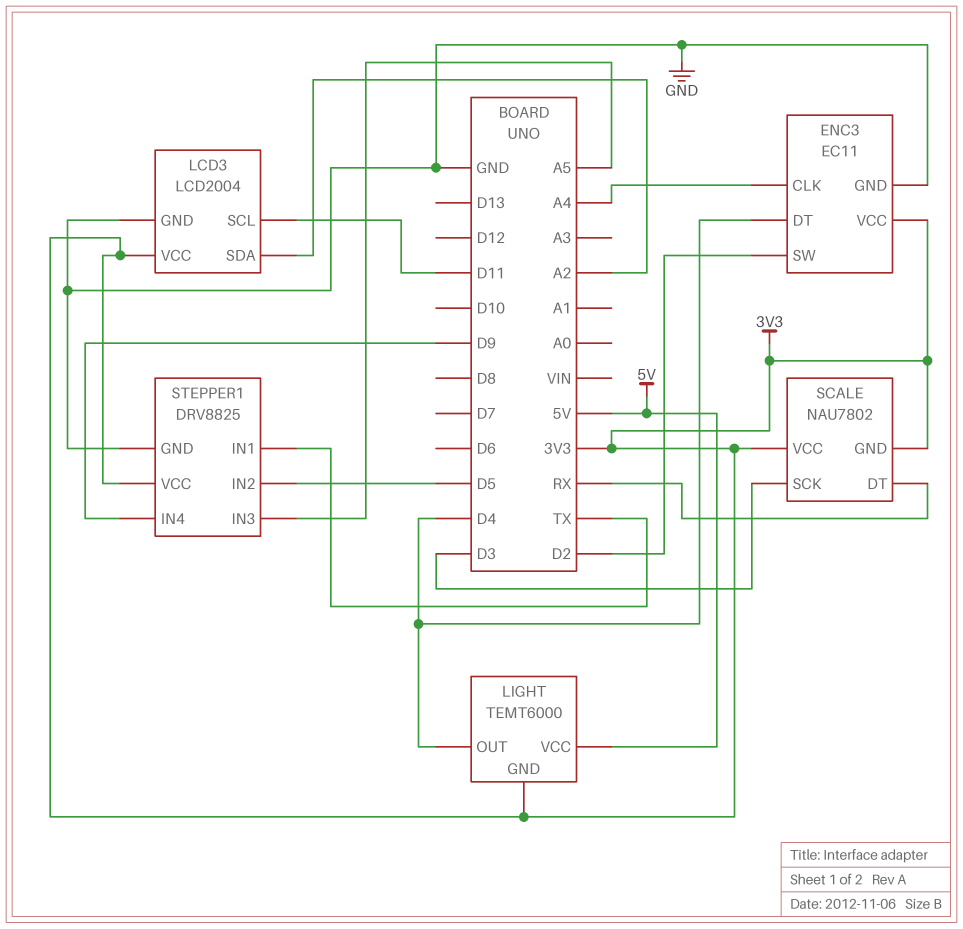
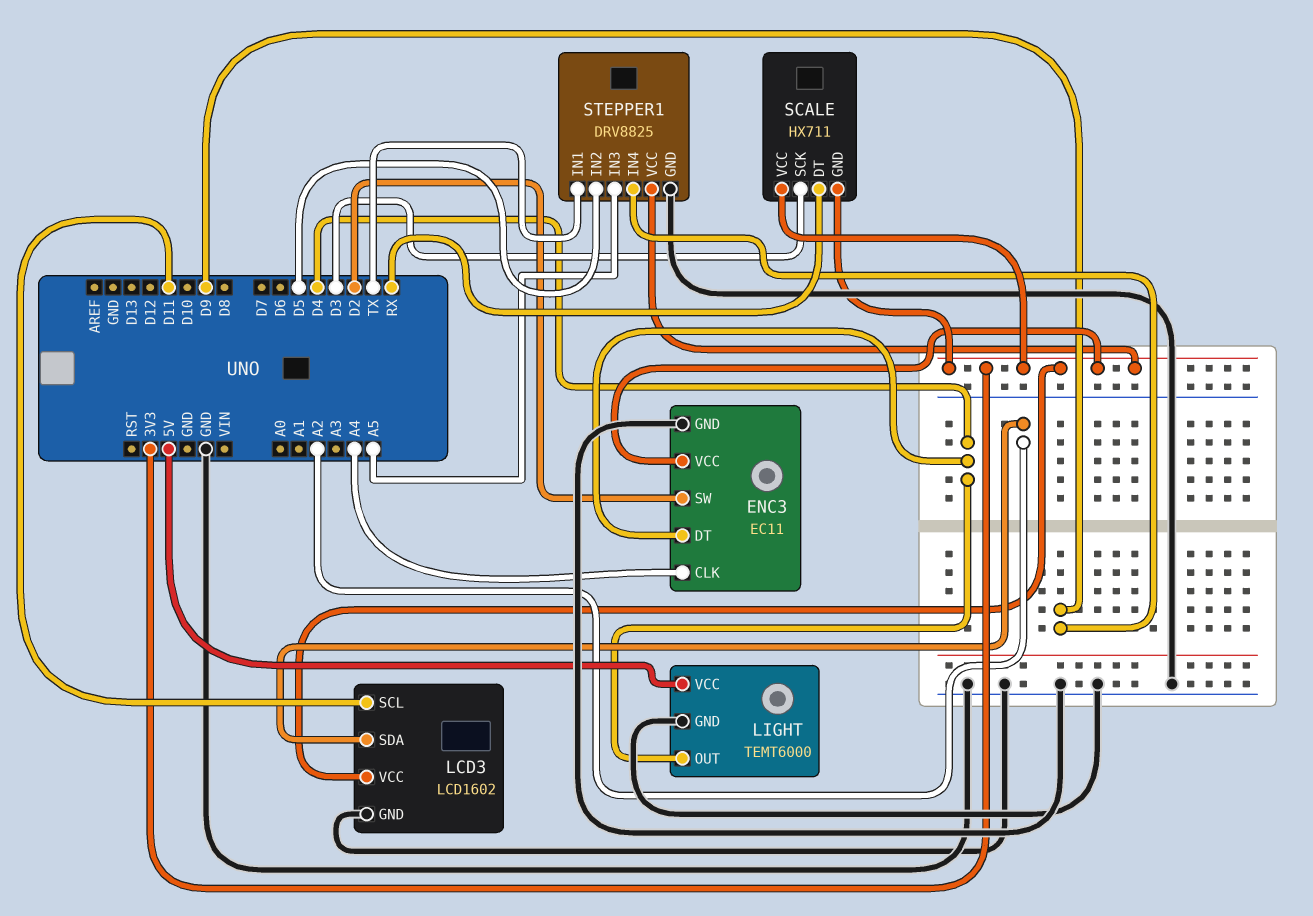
LCD3: LCD2004 -> LCD1602
LIGHT pin GND: 3V3 -> GND
SCALE: NAU7802 -> HX711

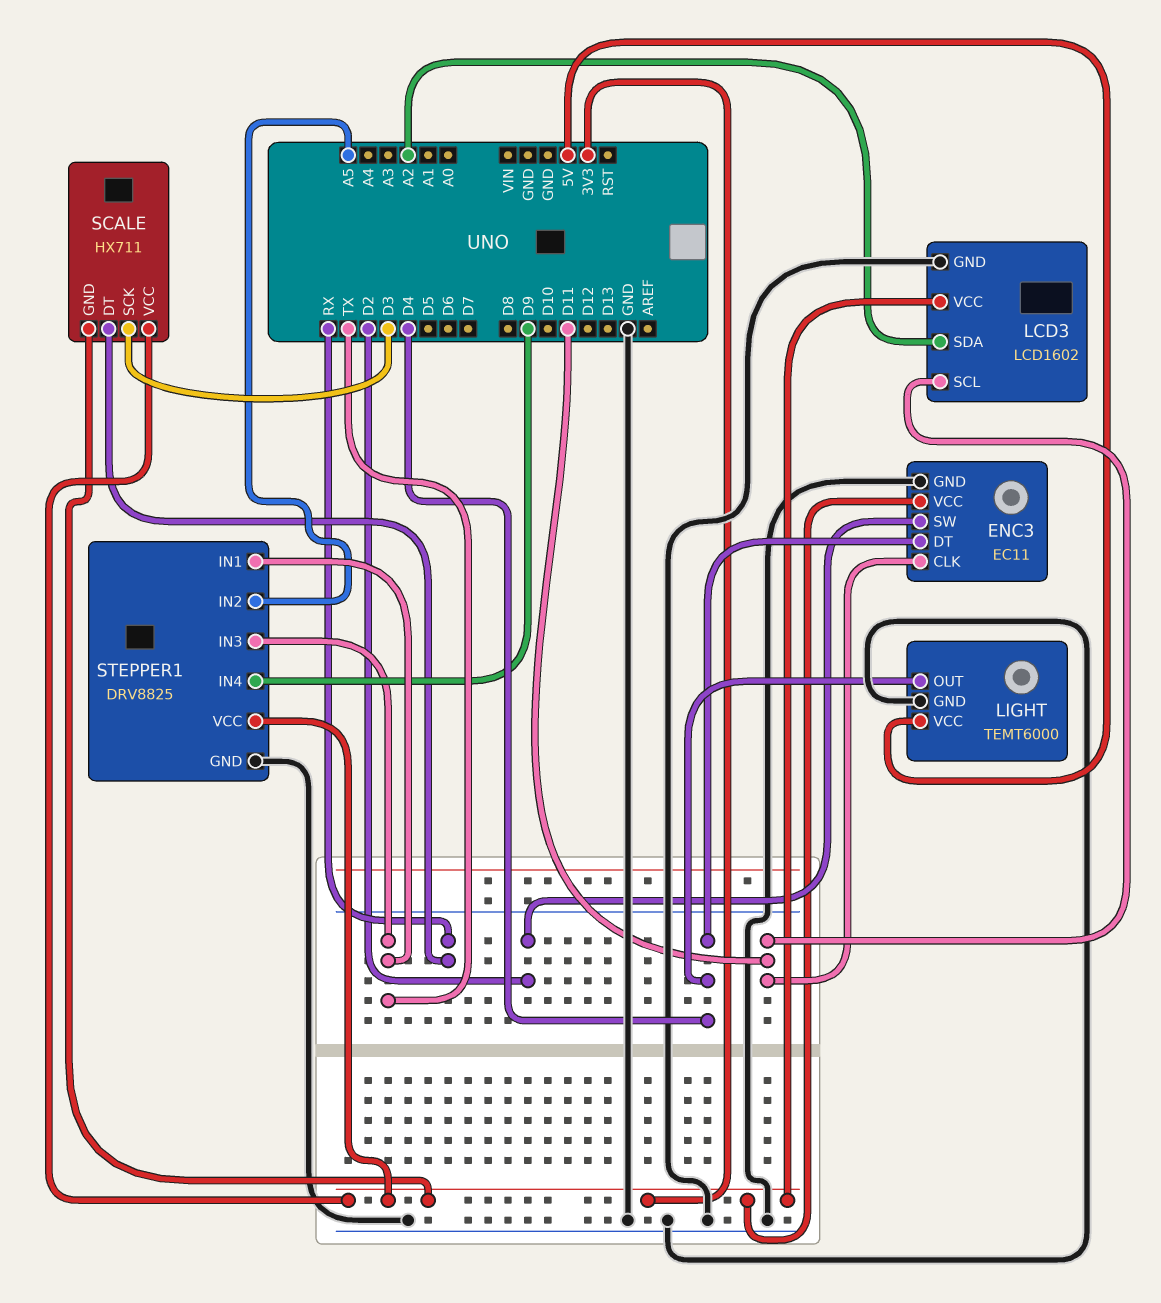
ENC3 pin CLK: A4 -> D11
STEPPER1 pin IN2: D5 -> A5
STEPPER1 pin IN3: A5 -> TX

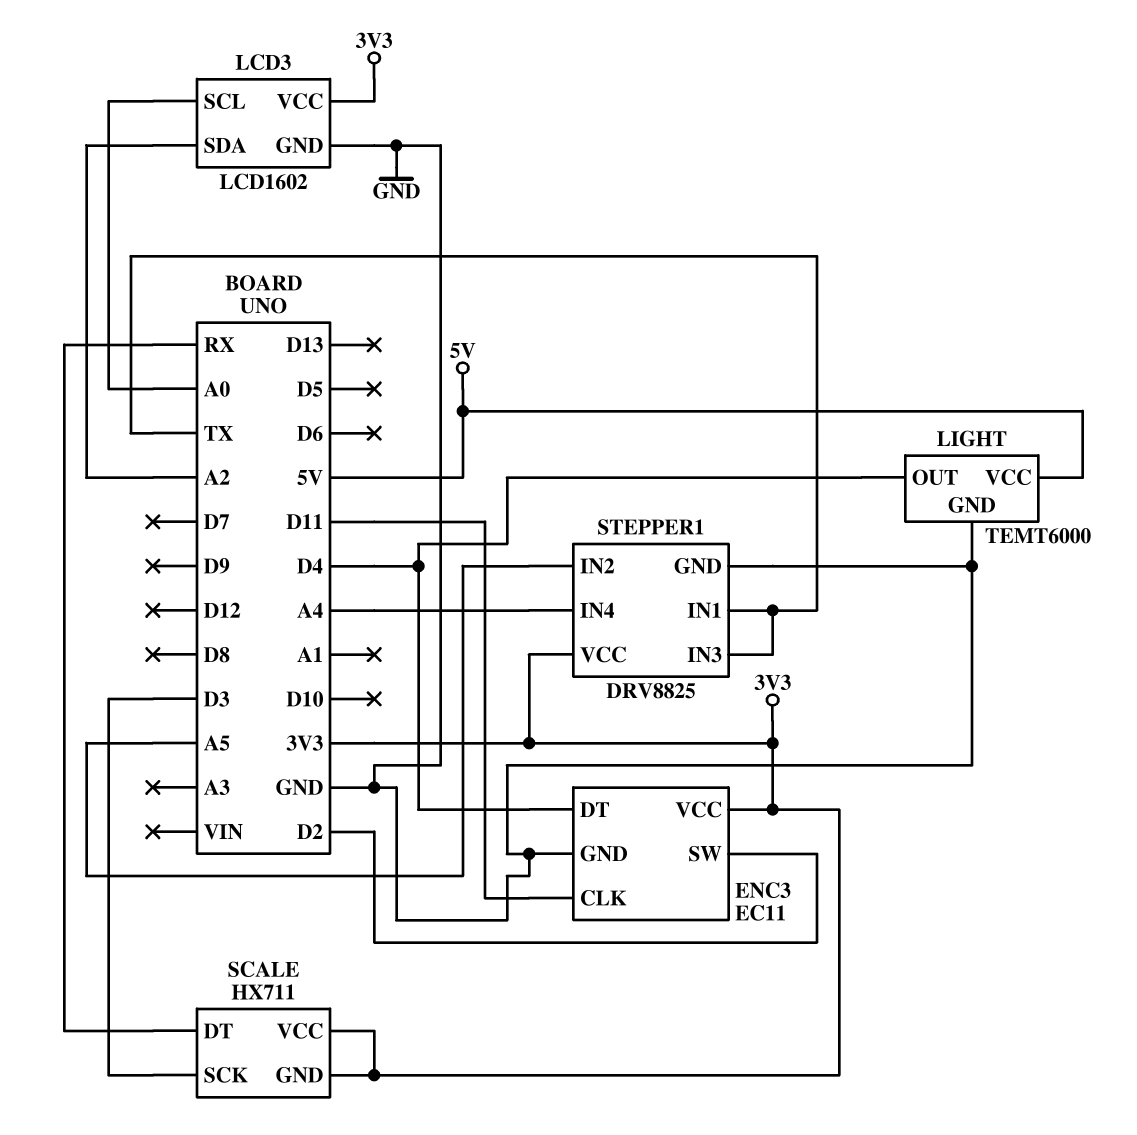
LCD3 pin SCL: D11 -> A0
STEPPER1 pin IN4: D9 -> A4

